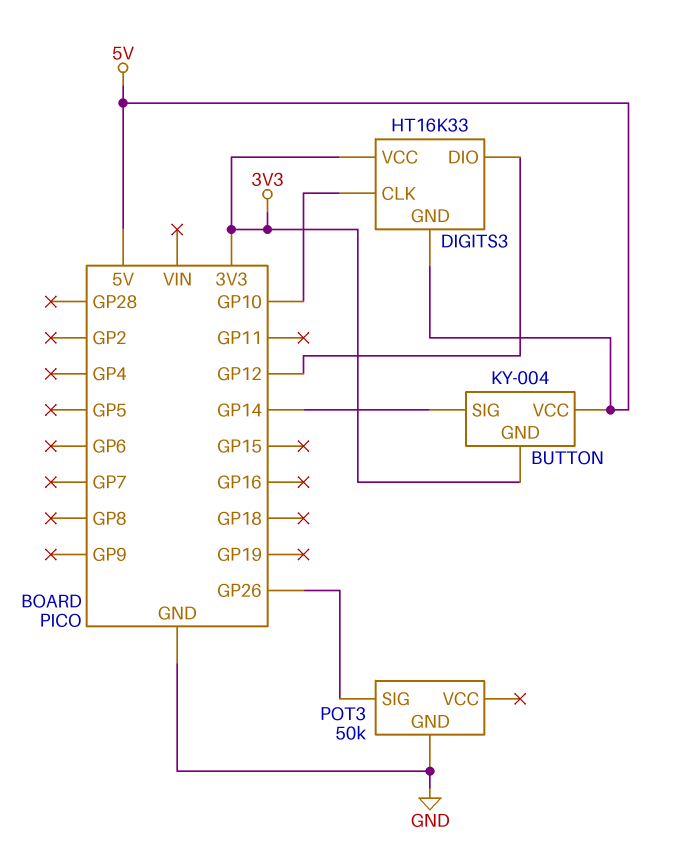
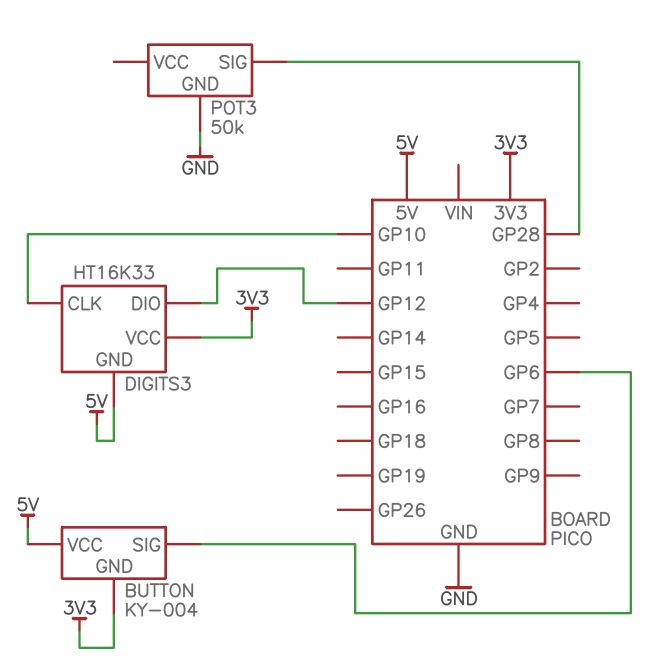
BUTTON pin SIG: GP14 -> GP6
POT3 pin SIG: GP26 -> GP28

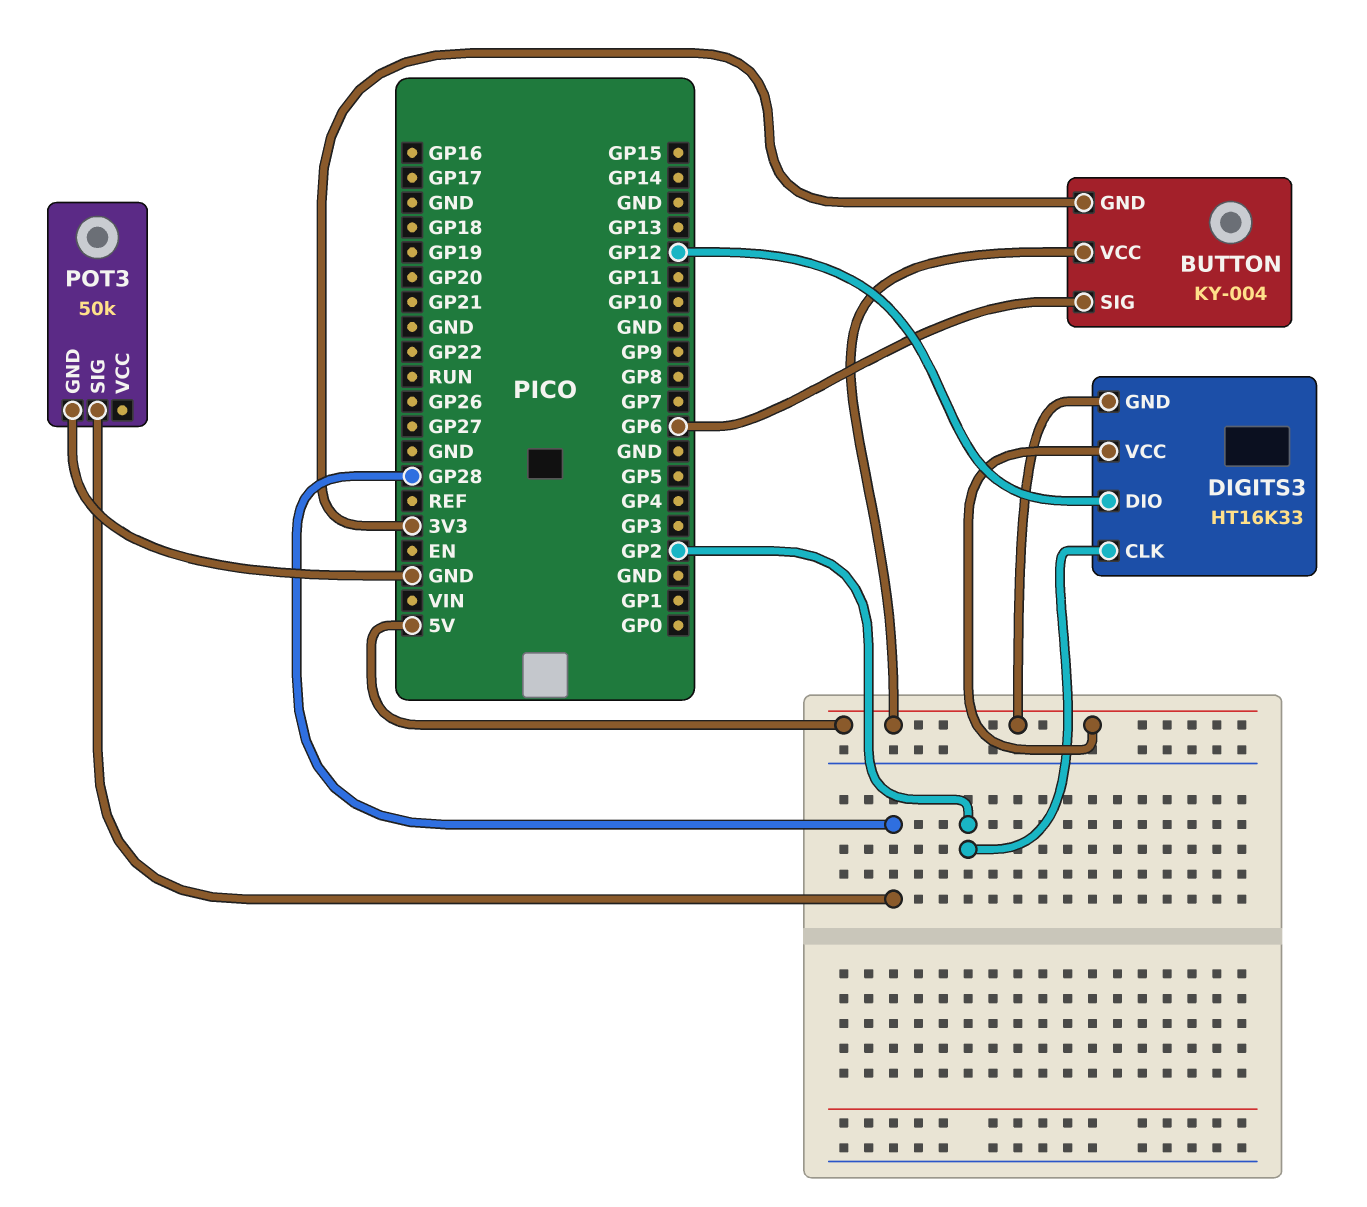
DIGITS3 pin CLK: GP10 -> GP2
DIGITS3 pin VCC: 3V3 -> 5V

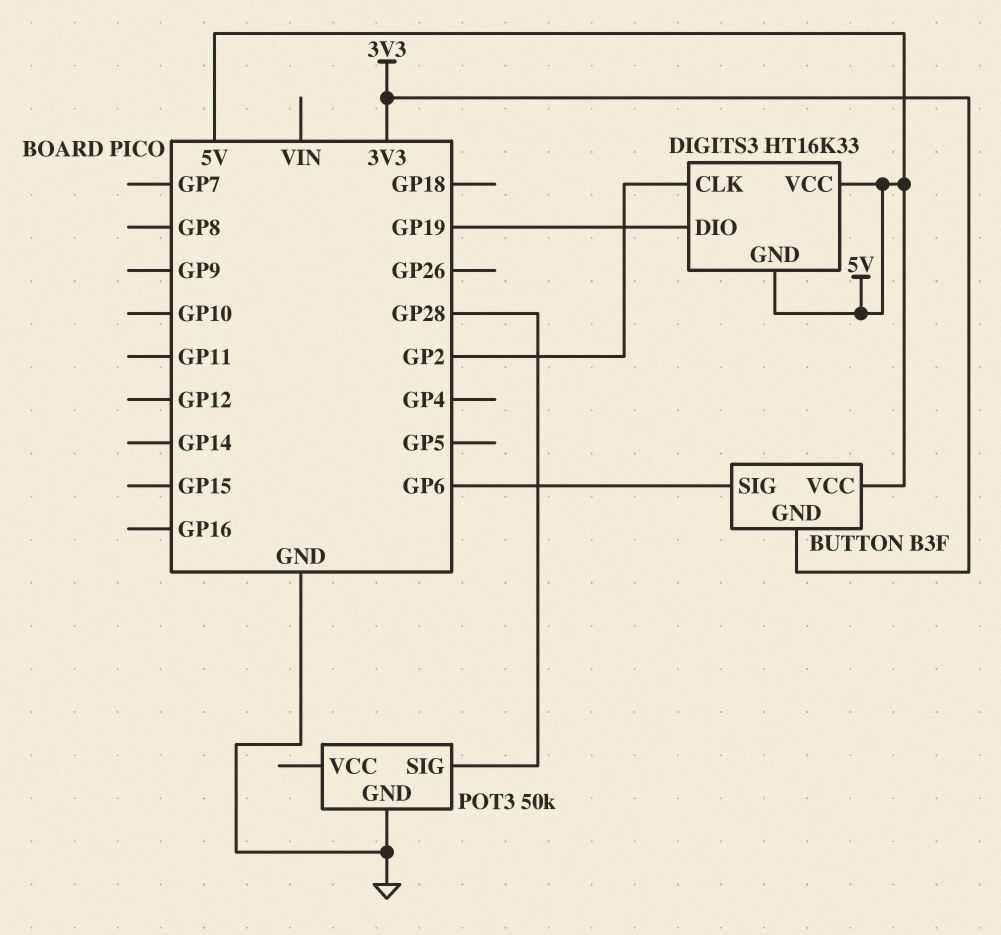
BUTTON: KY-004 -> B3F
DIGITS3 pin DIO: GP12 -> GP19

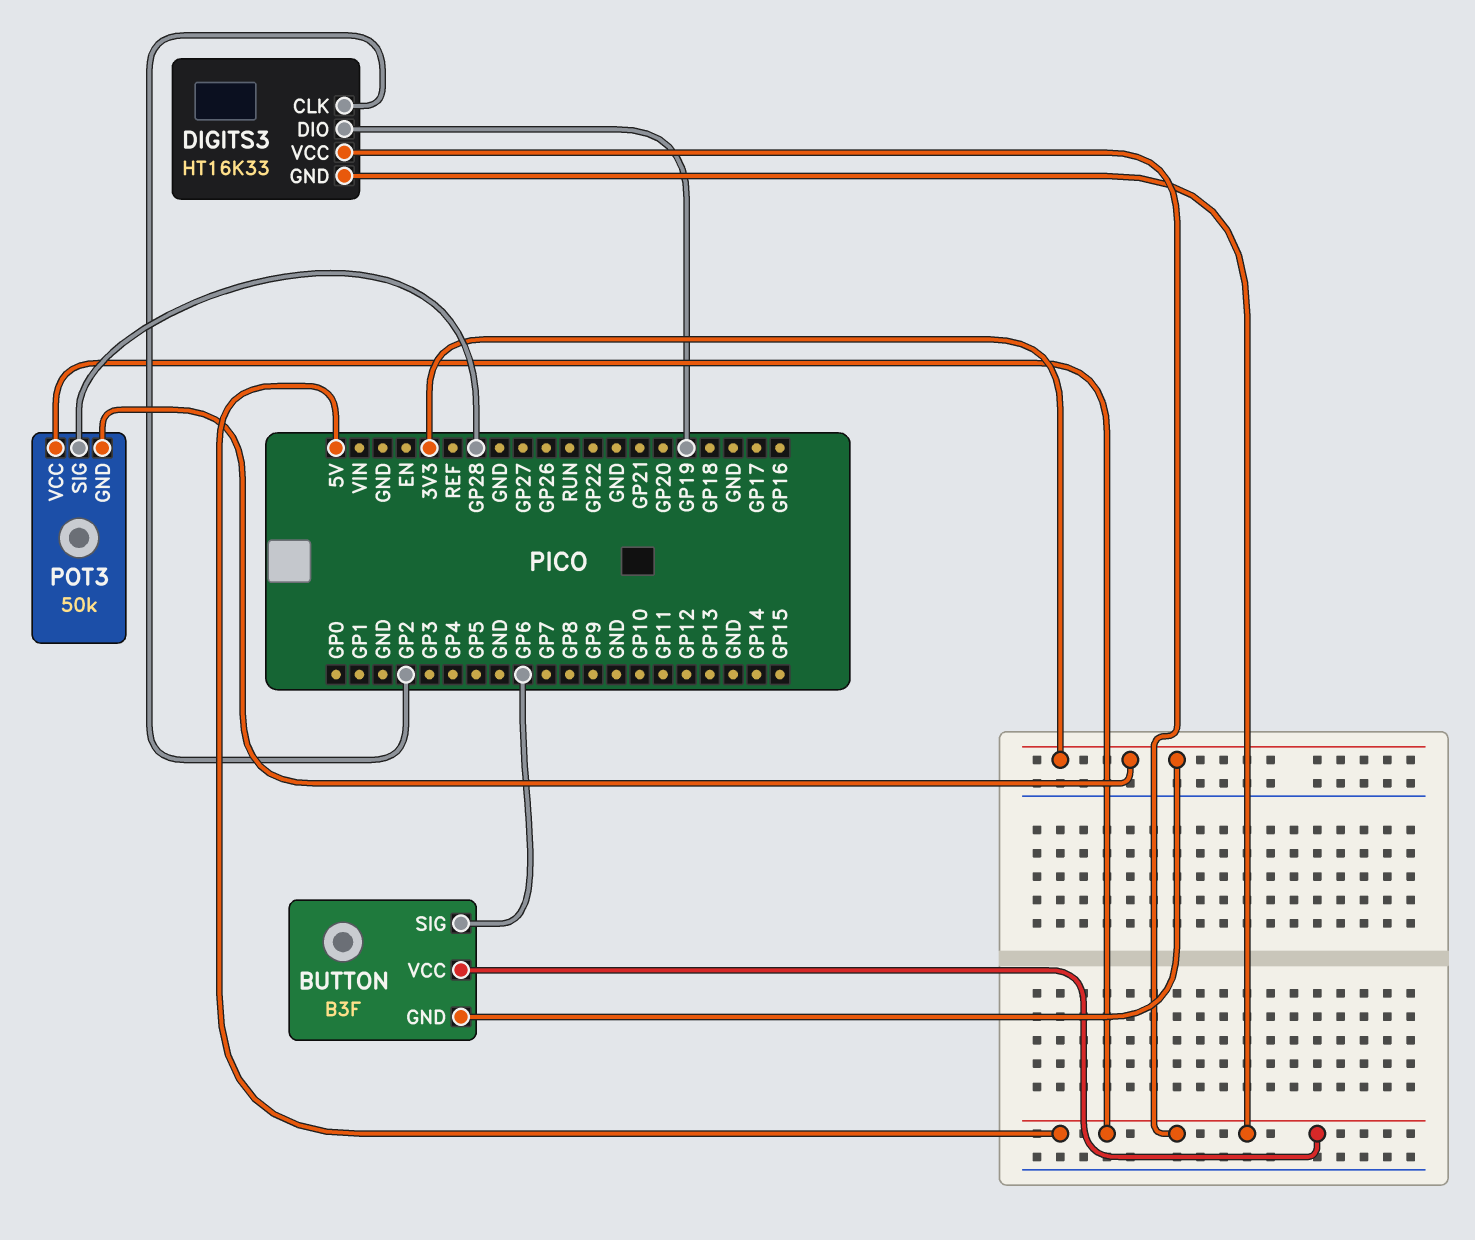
POT3 pin GND: GND -> 3V3
POT3 pin VCC: none -> 5V

